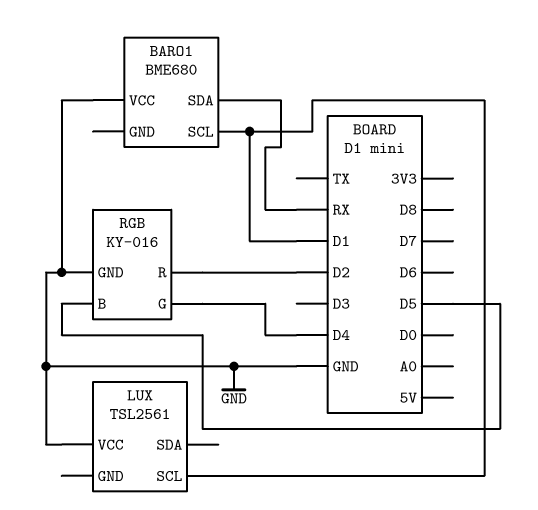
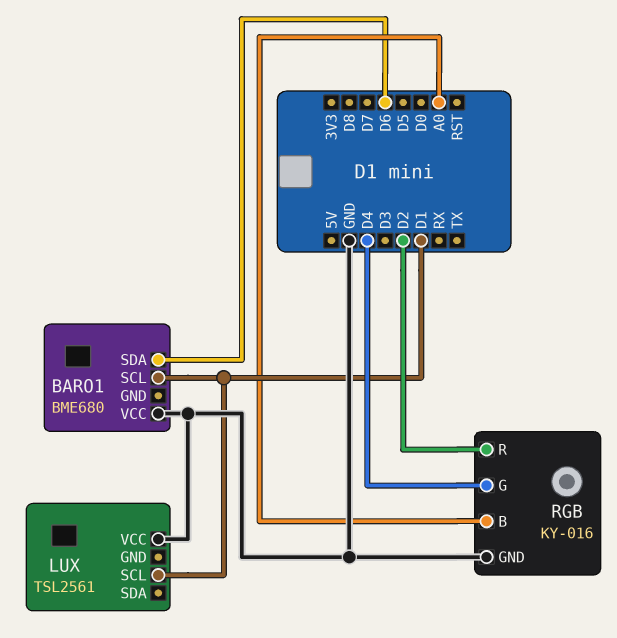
BARO1 pin SDA: RX -> D6
RGB pin B: D5 -> A0

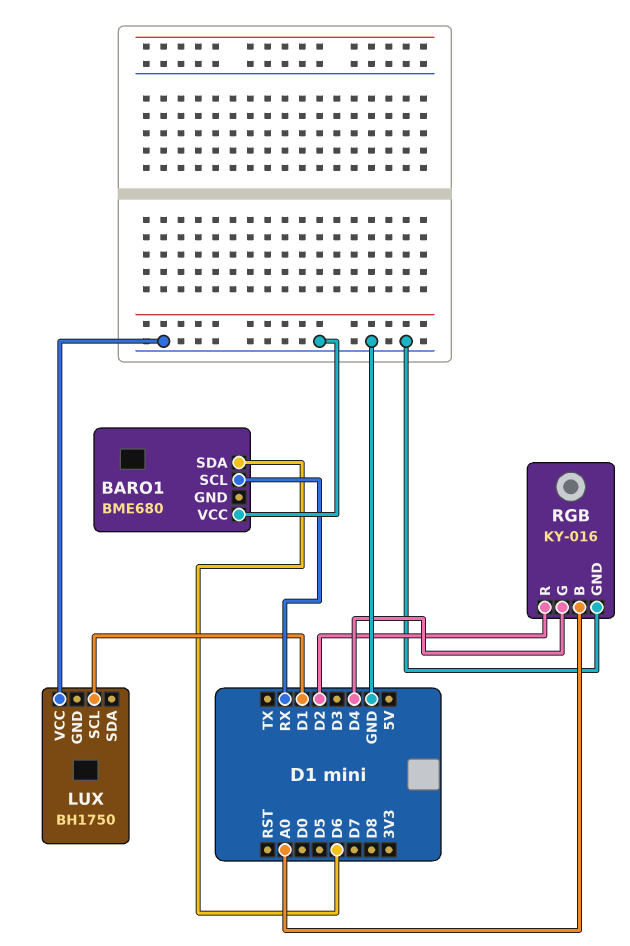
BARO1 pin SCL: D1 -> RX
LUX: TSL2561 -> BH1750

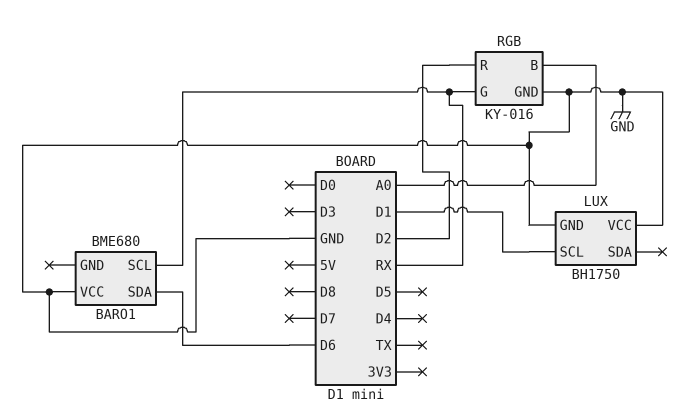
LUX pin GND: none -> GND
RGB pin G: D4 -> RX

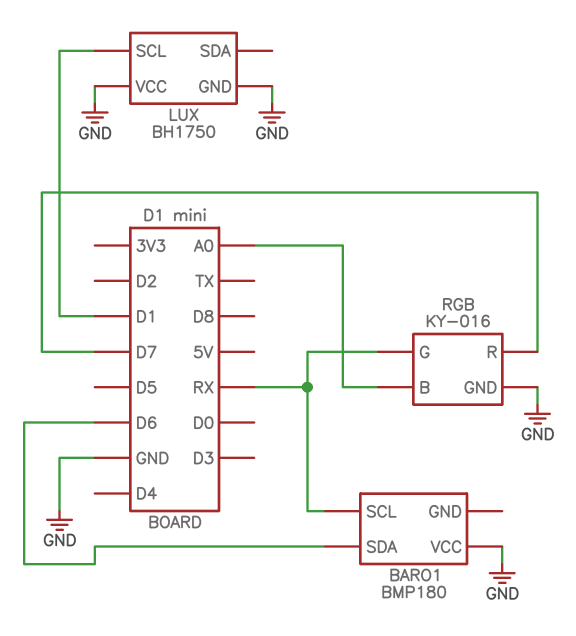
BARO1: BME680 -> BMP180
RGB pin R: D2 -> D7

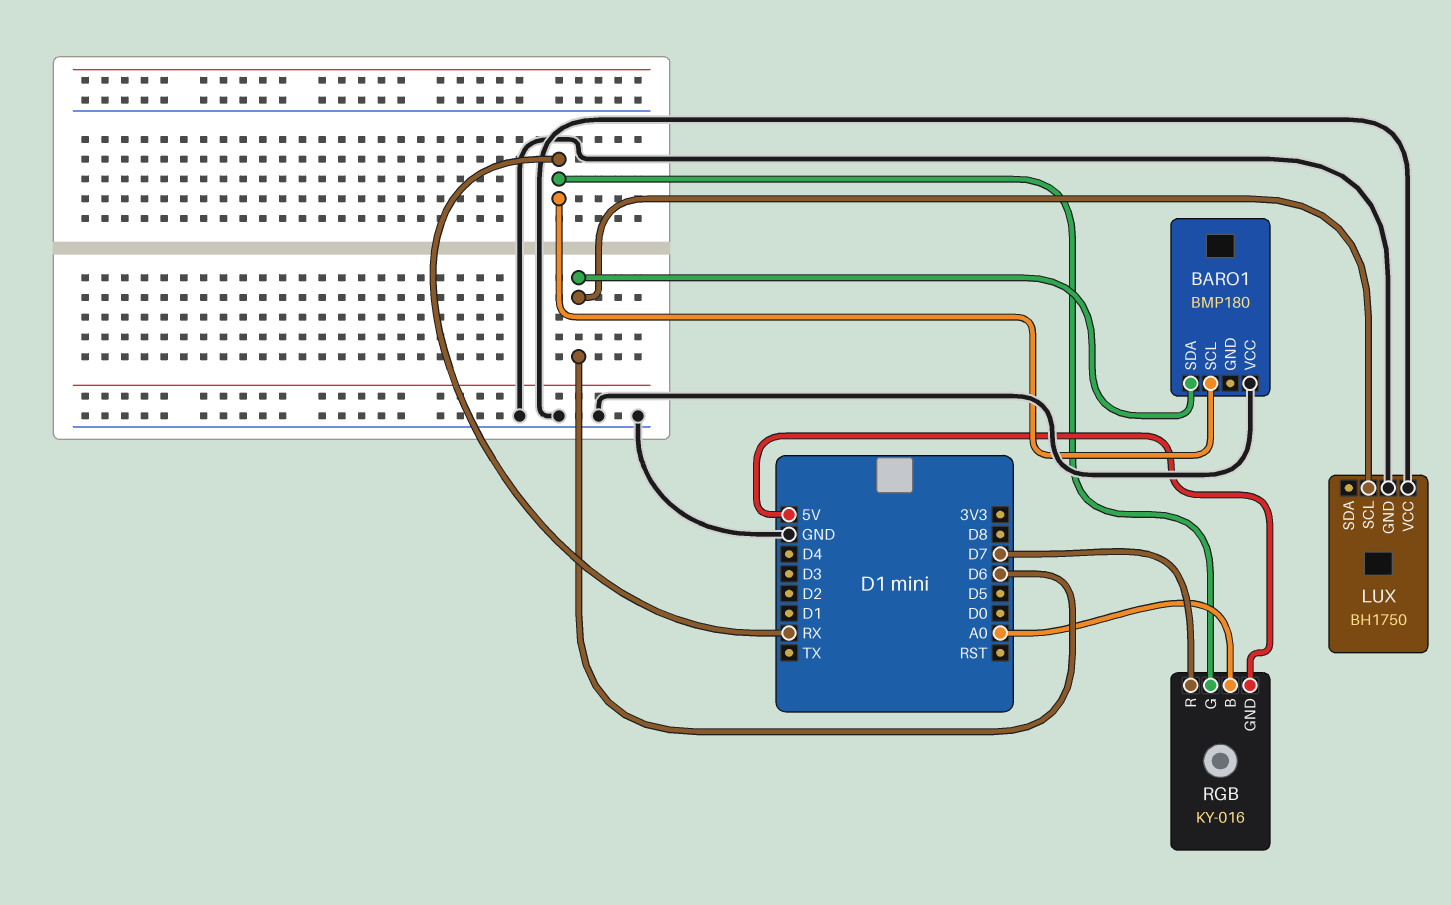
LUX pin SCL: D1 -> D6
RGB pin GND: GND -> 5V

